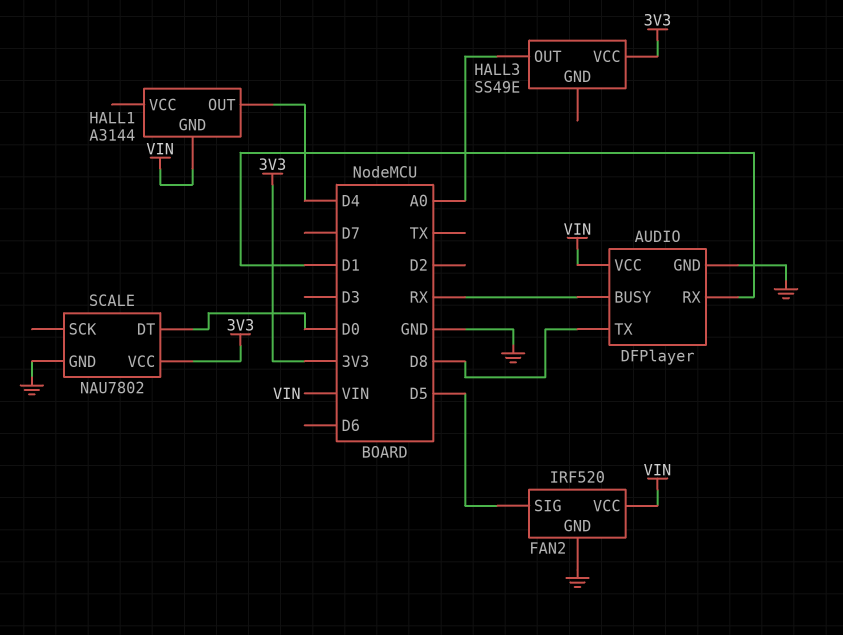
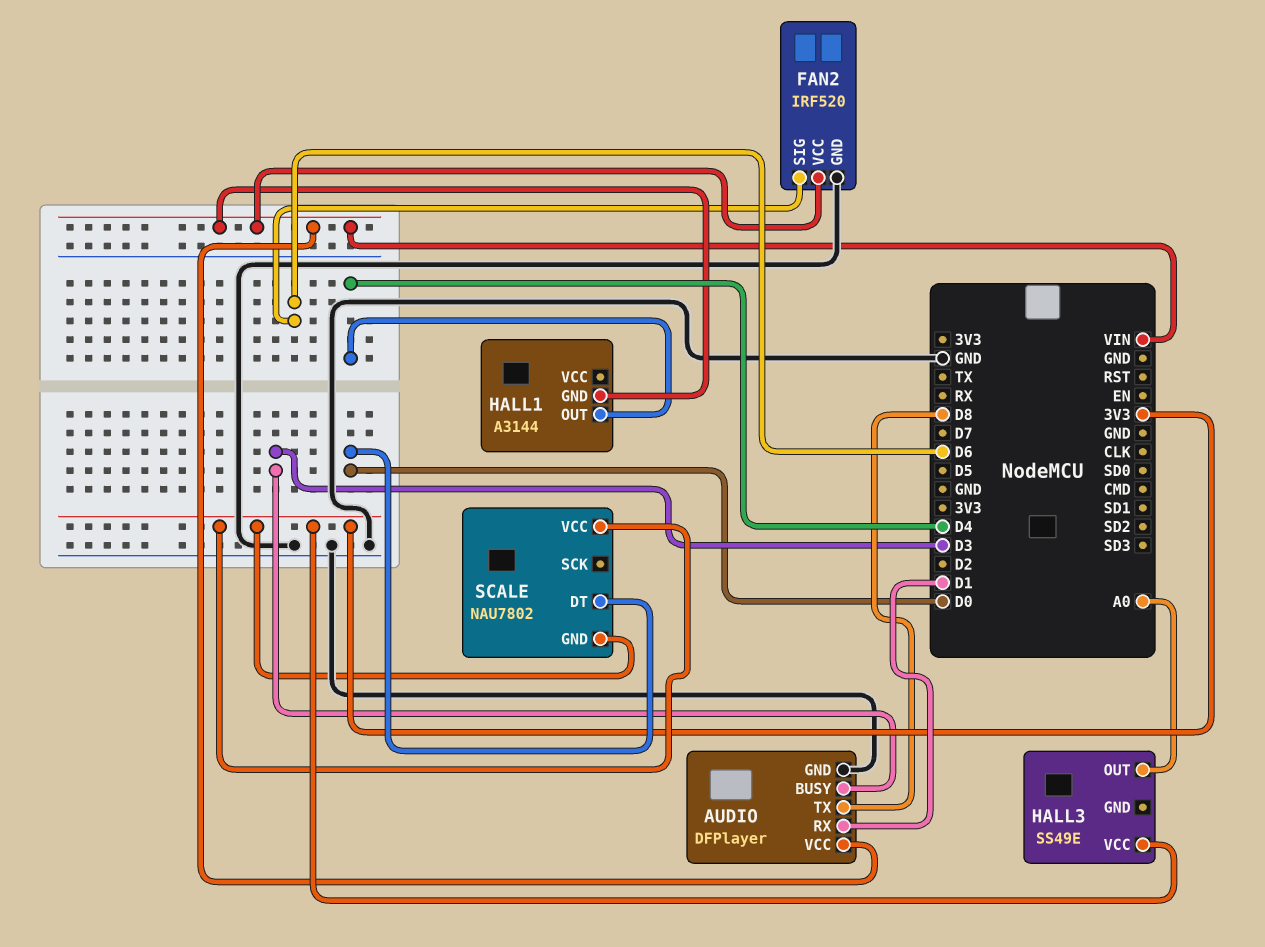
AUDIO pin BUSY: RX -> D3
FAN2 pin SIG: D5 -> D6
SCALE pin GND: GND -> 3V3

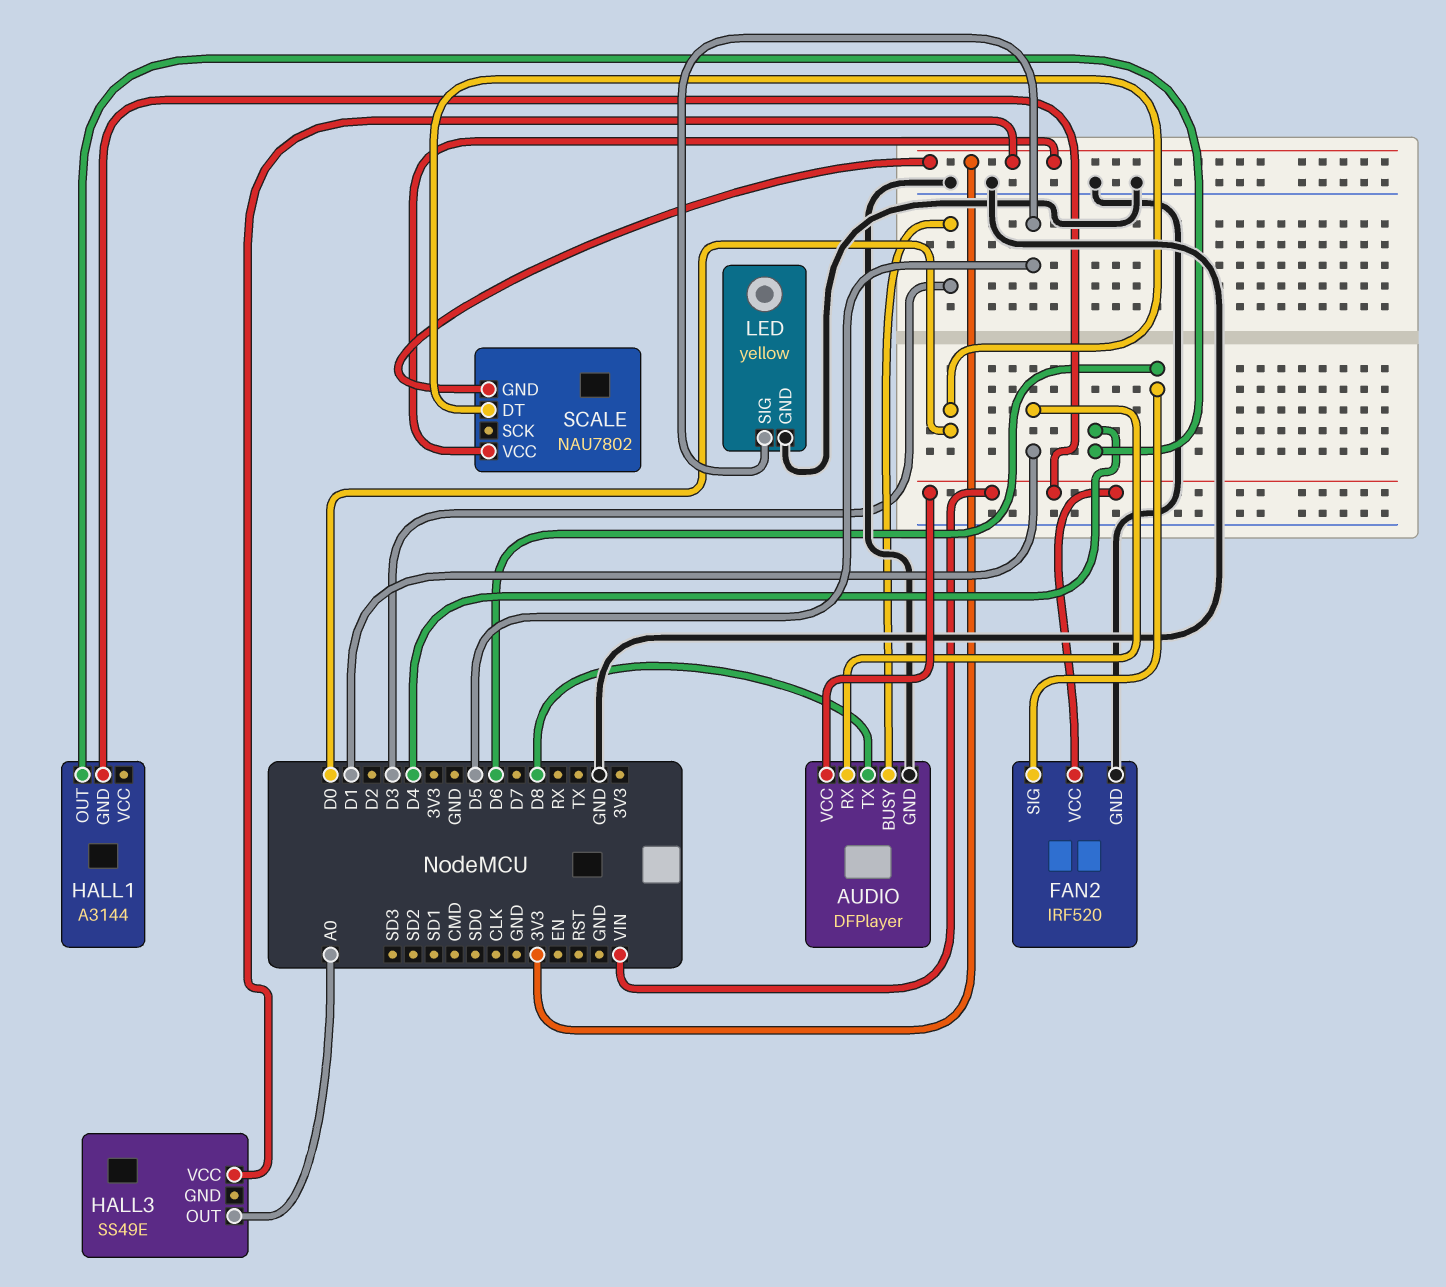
LED: none -> yellow
LED pin GND: none -> GND
LED pin SIG: none -> D5

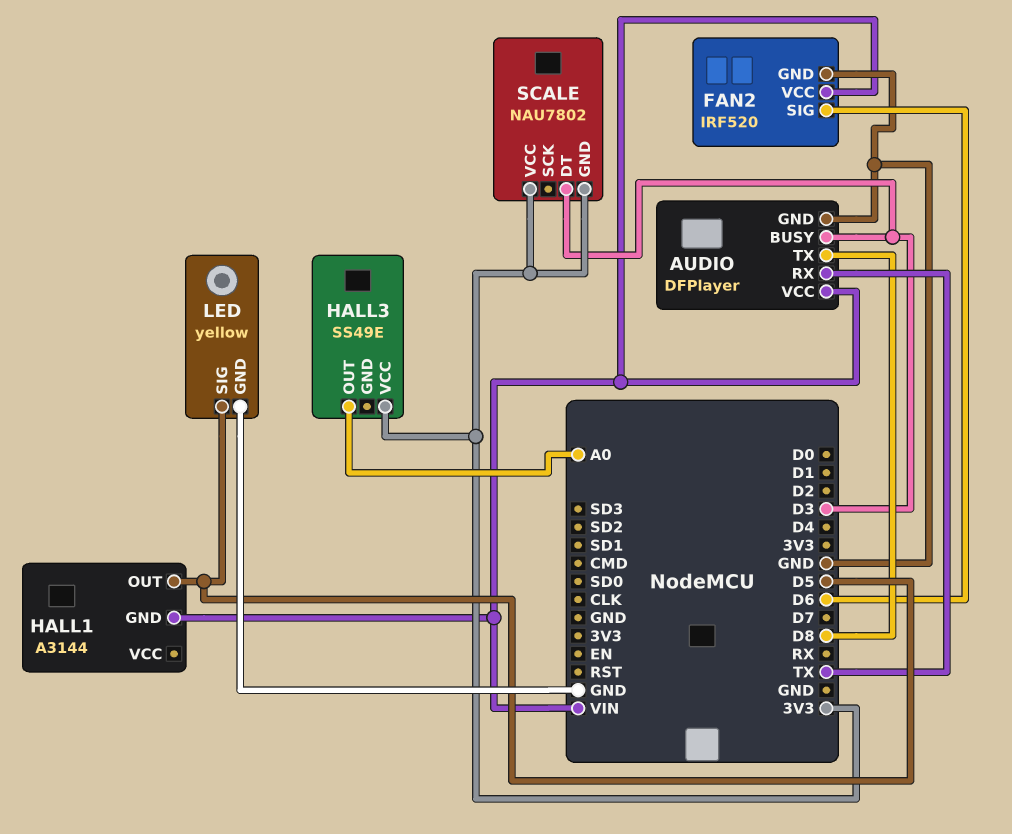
AUDIO pin RX: D1 -> TX
HALL1 pin OUT: D4 -> D5
SCALE pin DT: D0 -> D3

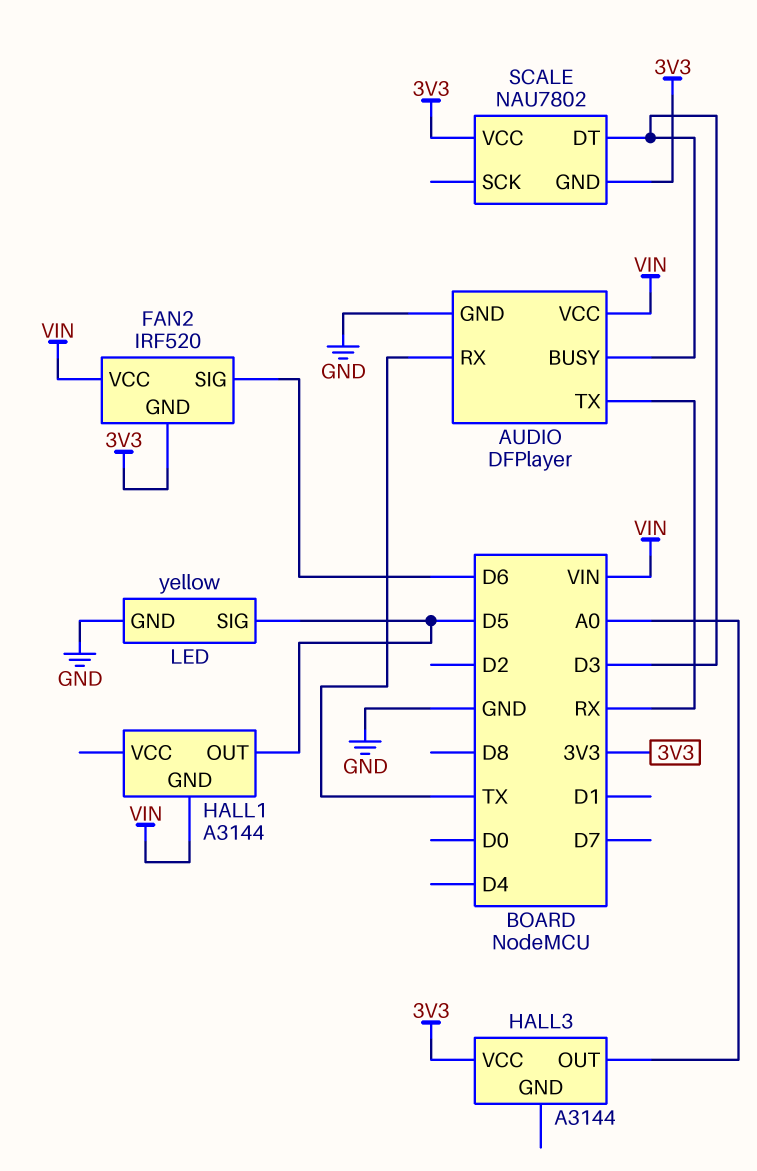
AUDIO pin TX: D8 -> RX
FAN2 pin GND: GND -> 3V3
HALL3: SS49E -> A3144

